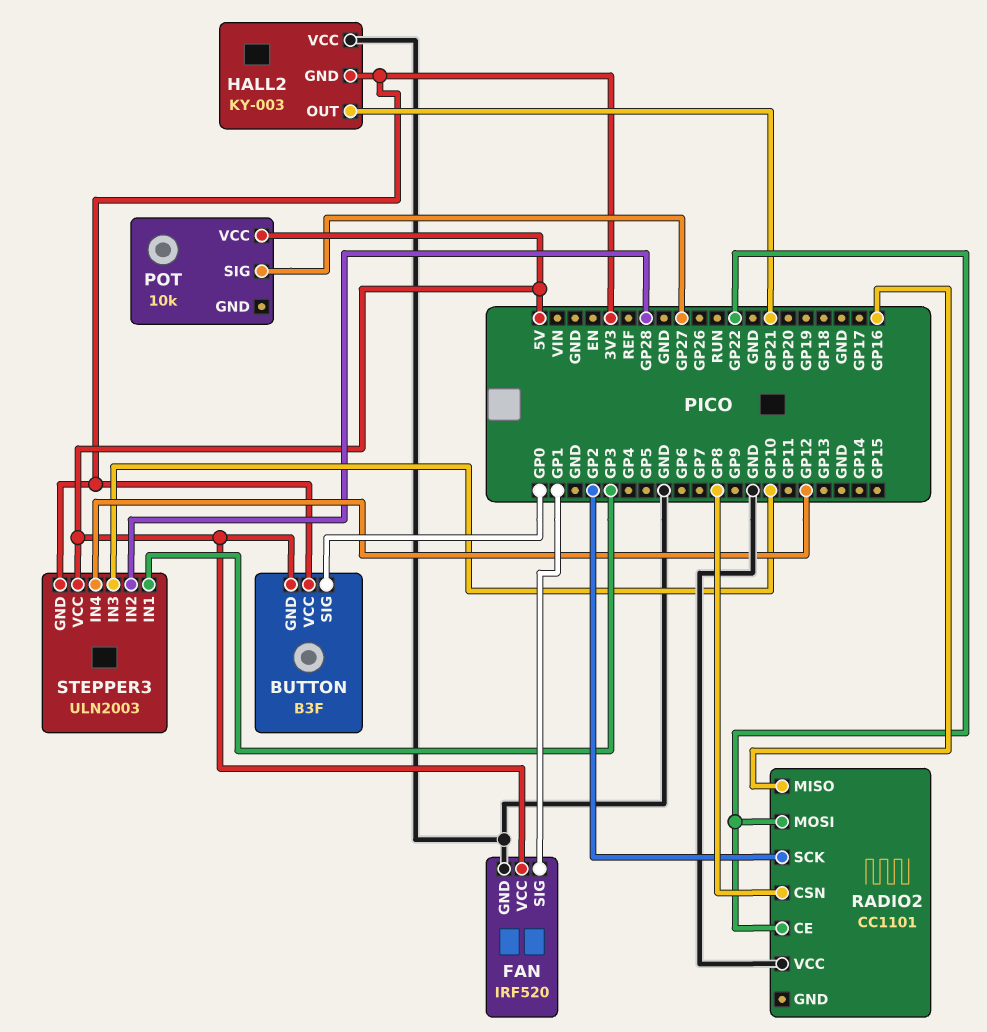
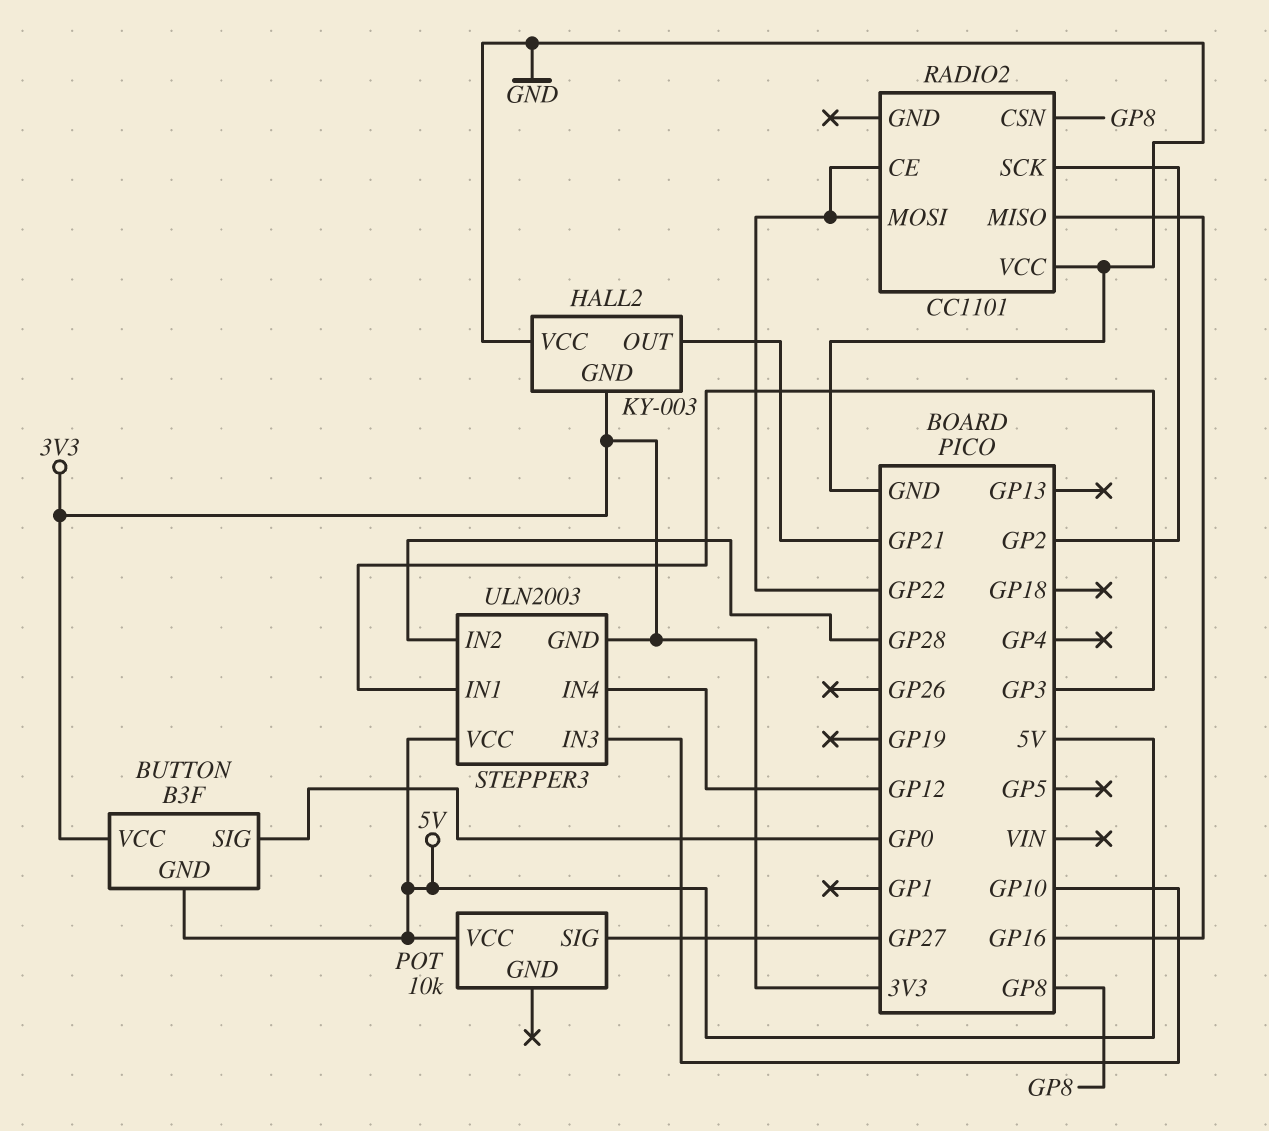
FAN: IRF520 -> none
FAN pin GND: GND -> none
FAN pin SIG: GP1 -> none
FAN pin VCC: 5V -> none

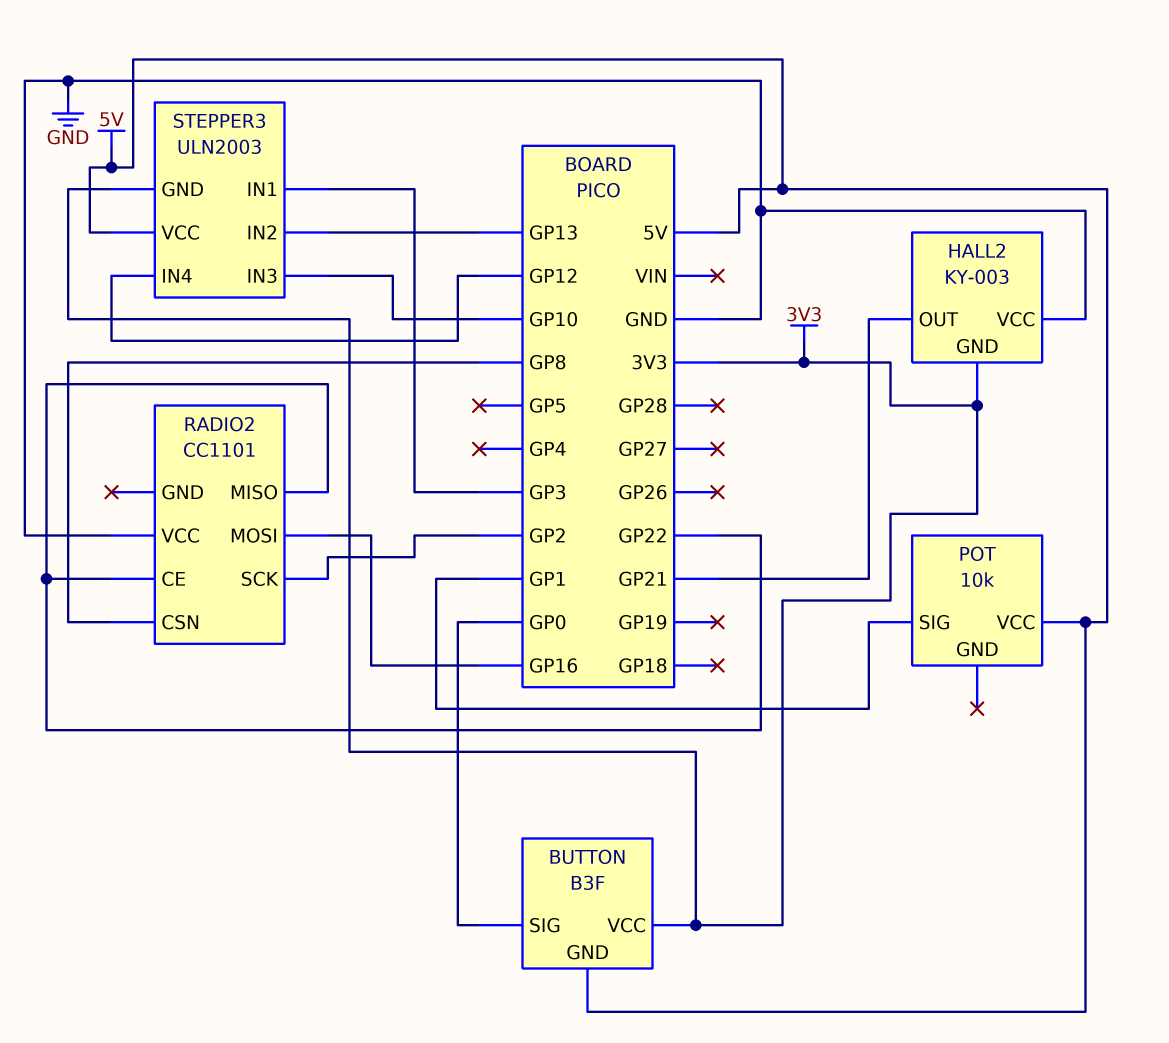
POT pin SIG: GP27 -> GP1
RADIO2 pin MISO: GP16 -> GP22
RADIO2 pin MOSI: GP22 -> GP16
STEPPER3 pin IN2: GP28 -> GP13

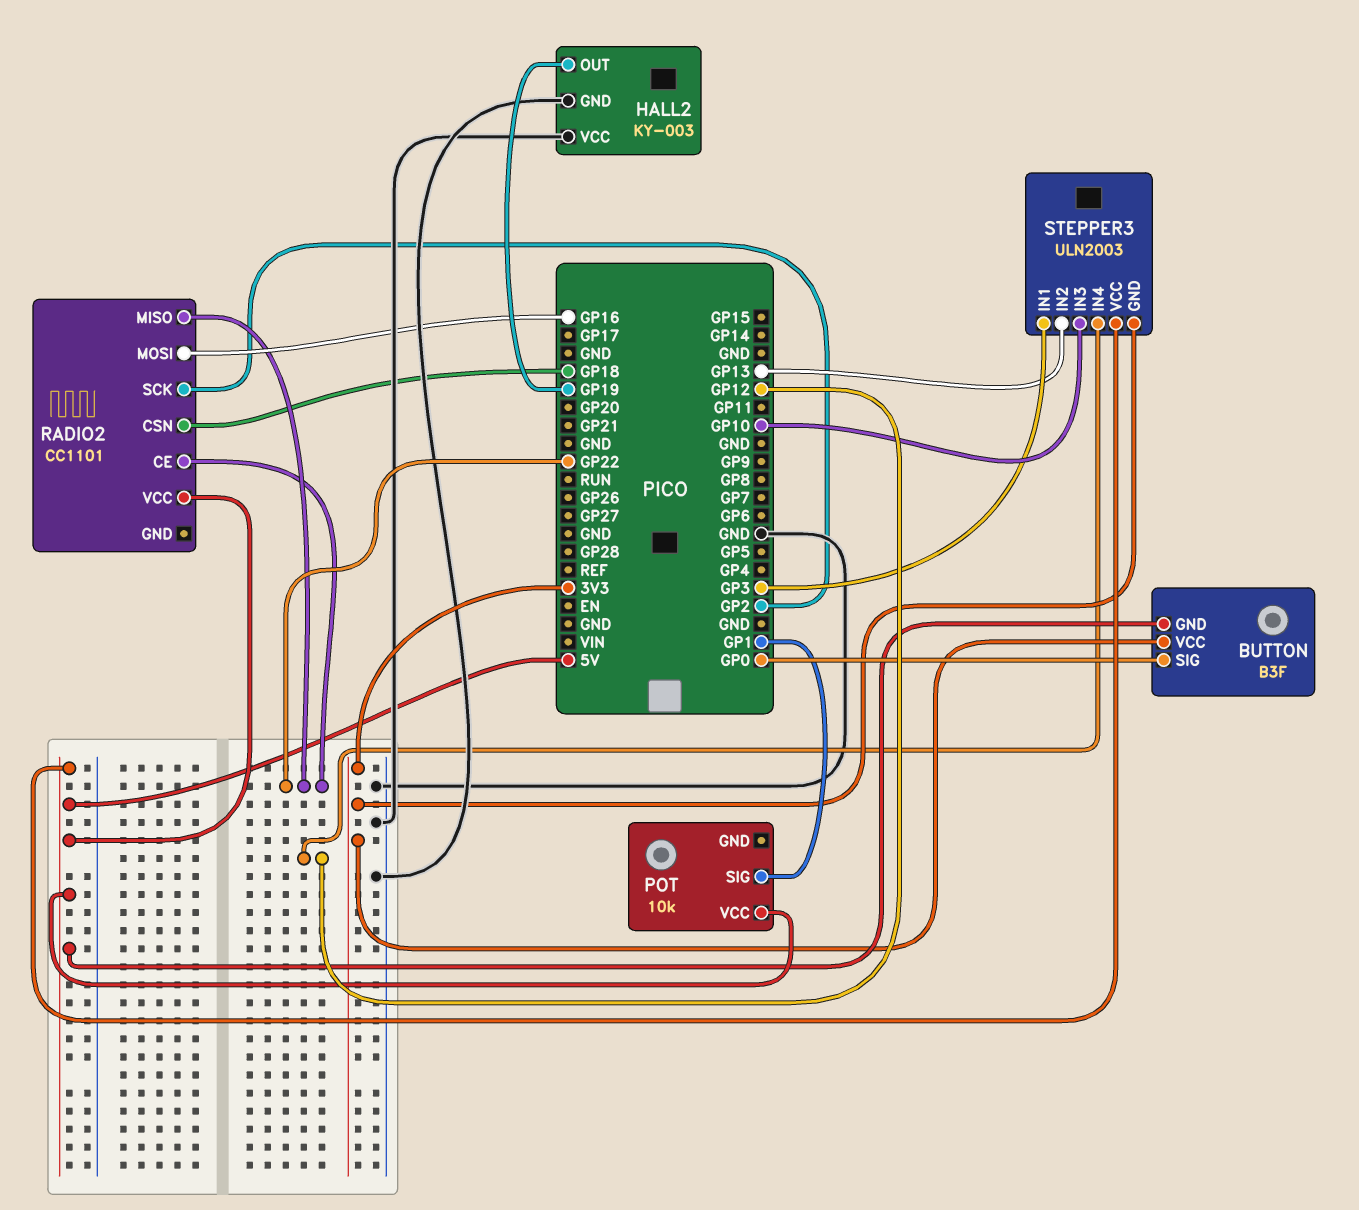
HALL2 pin GND: 3V3 -> GND
HALL2 pin OUT: GP21 -> GP19
RADIO2 pin CSN: GP8 -> GP18
RADIO2 pin VCC: GND -> 5V

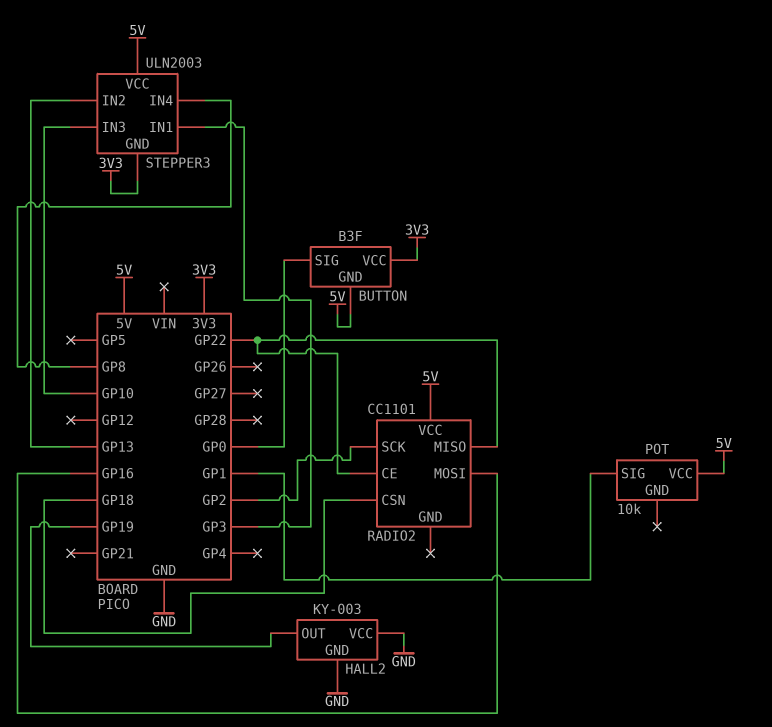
STEPPER3 pin IN4: GP12 -> GP8

